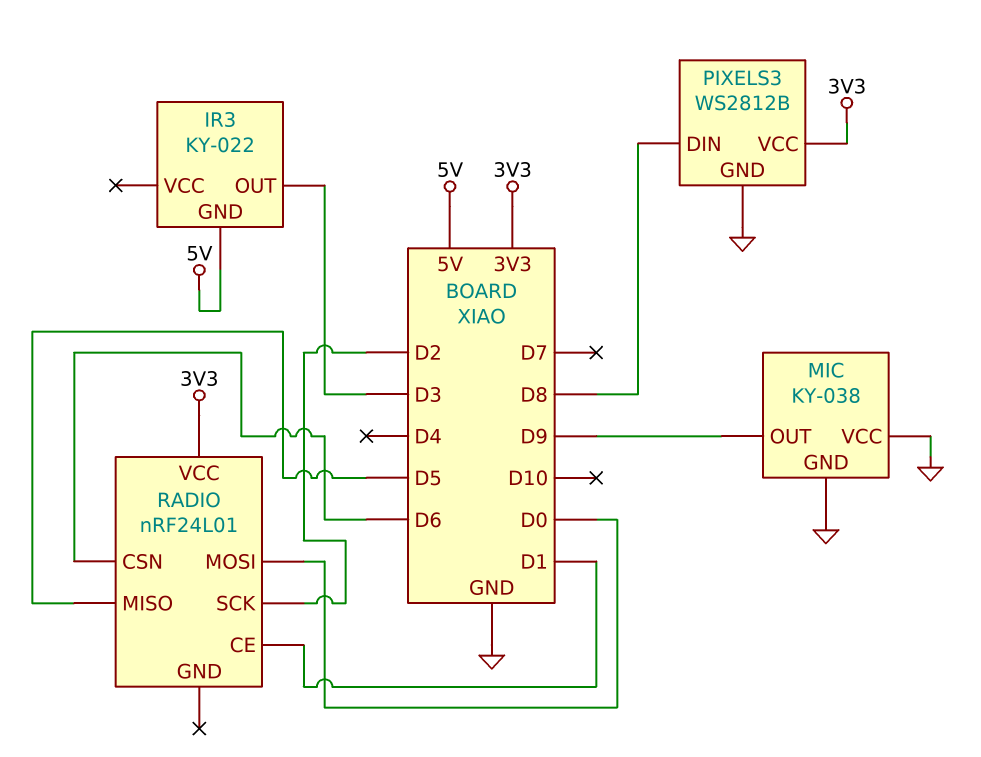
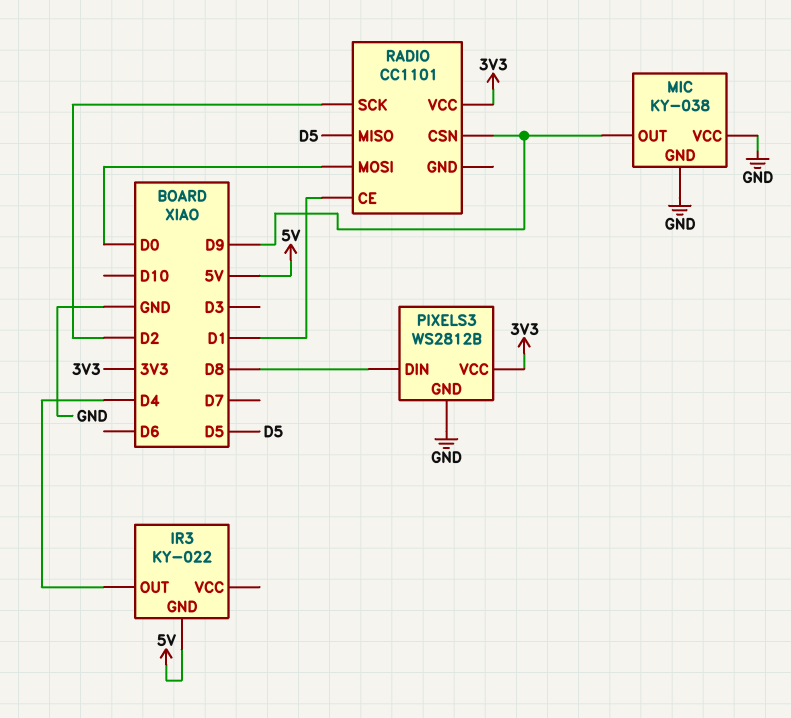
IR3 pin OUT: D3 -> D4
RADIO: nRF24L01 -> CC1101
RADIO pin CSN: D6 -> D9

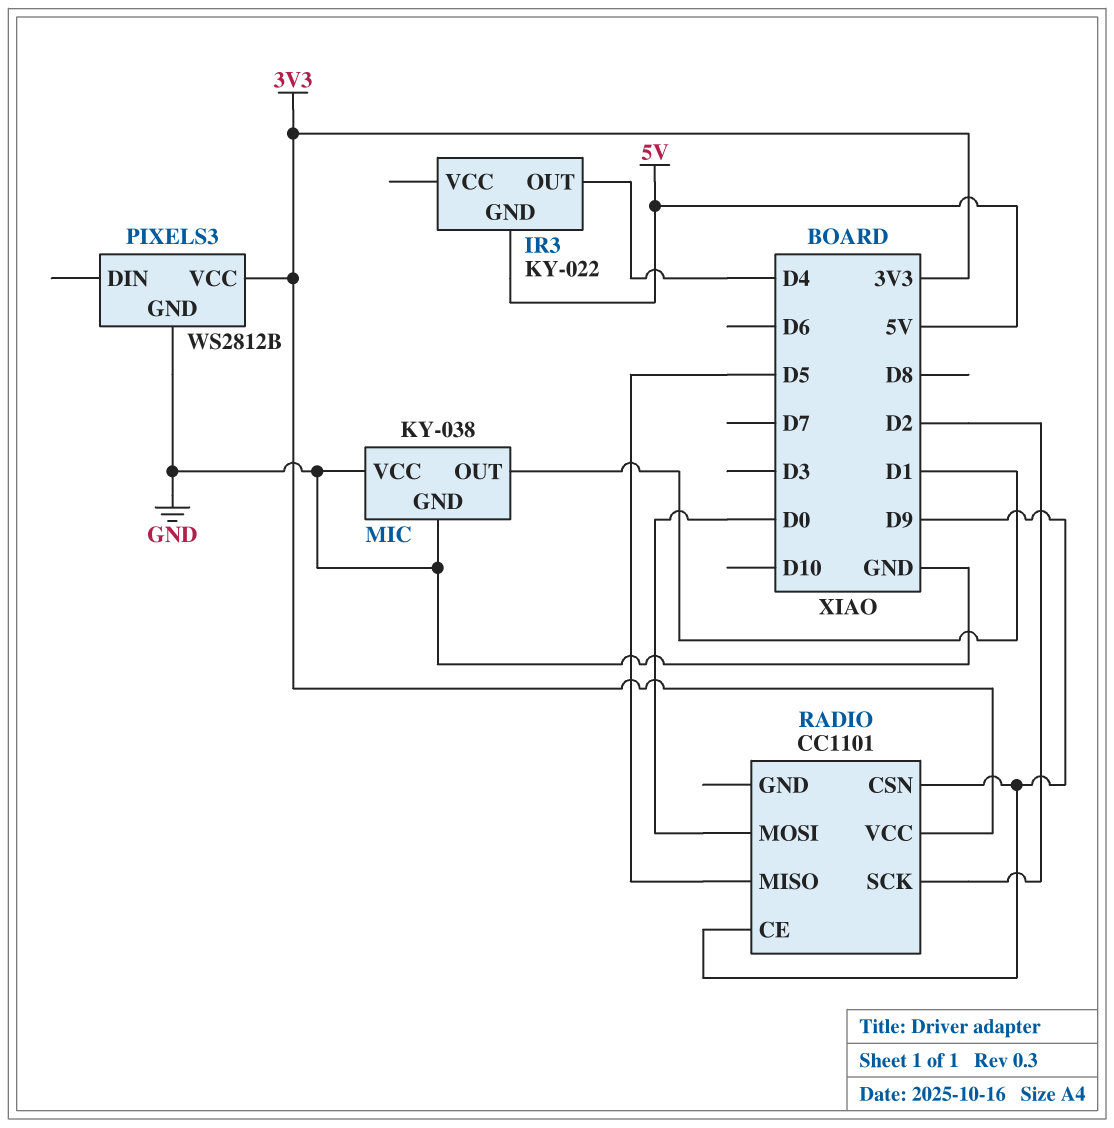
MIC pin OUT: D9 -> D1
PIXELS3 pin DIN: D8 -> none
RADIO pin CE: D1 -> D9

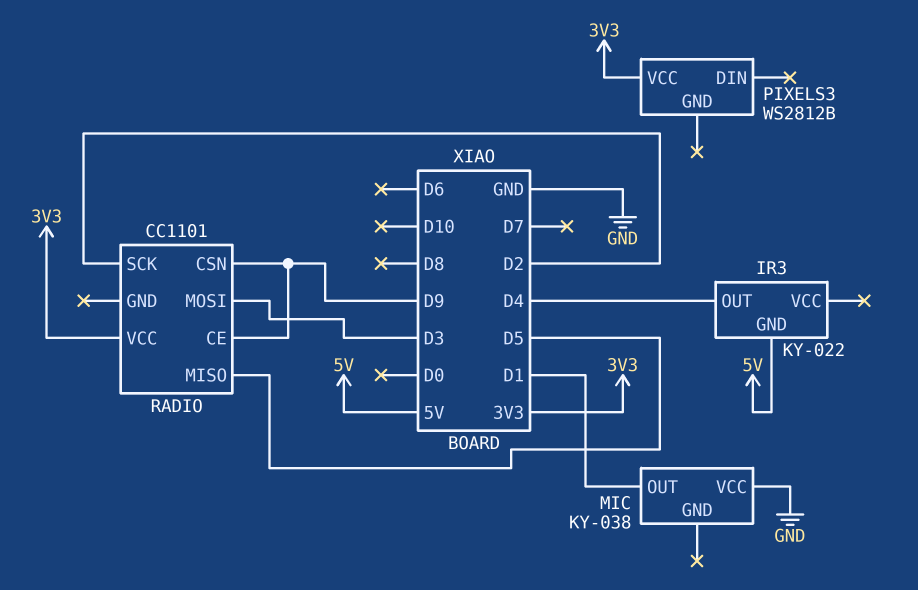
MIC pin GND: GND -> none
PIXELS3 pin GND: GND -> none
RADIO pin MOSI: D0 -> D3

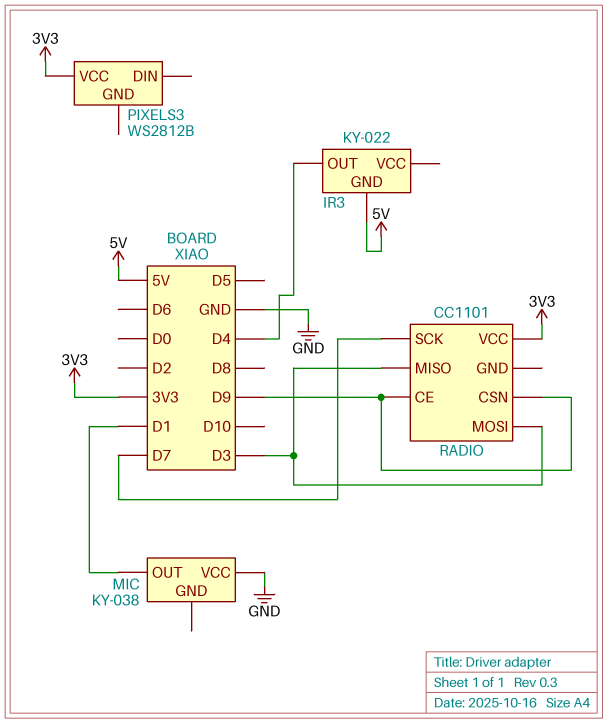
RADIO pin MISO: D5 -> D3
RADIO pin SCK: D2 -> D7

